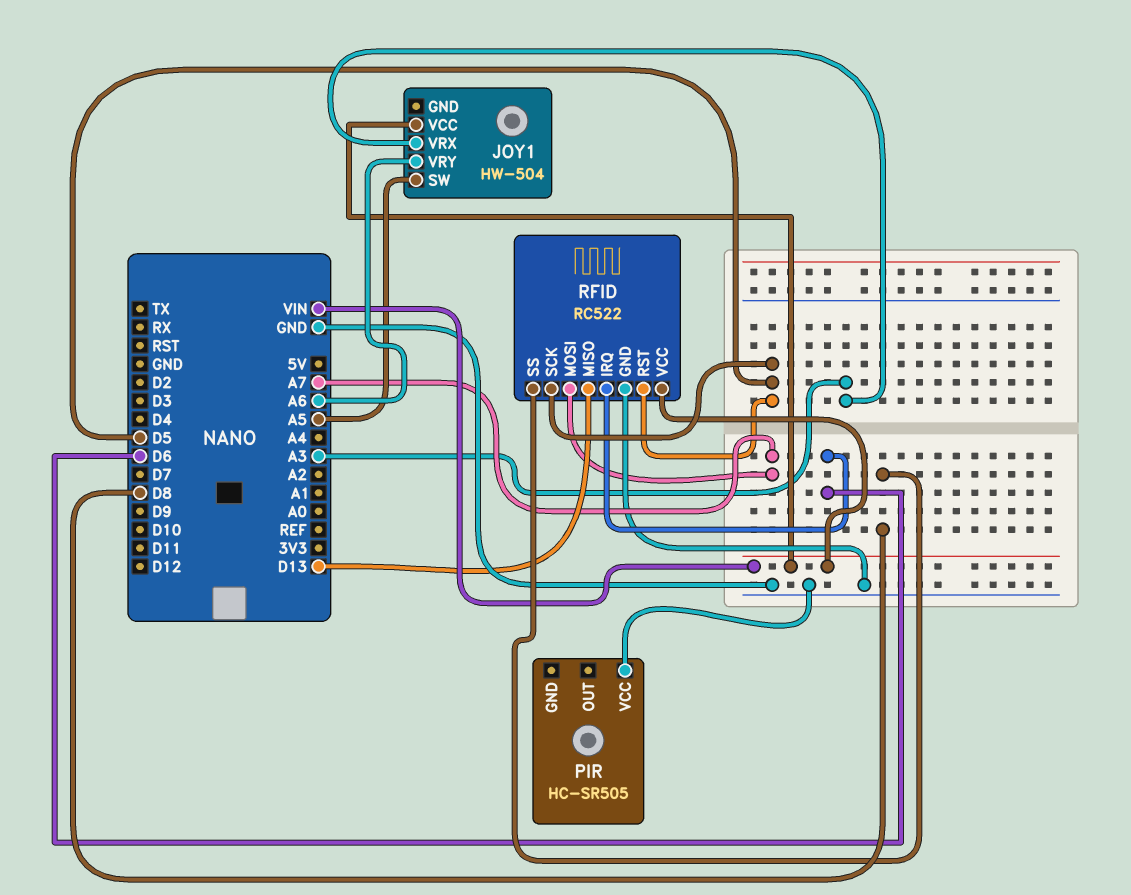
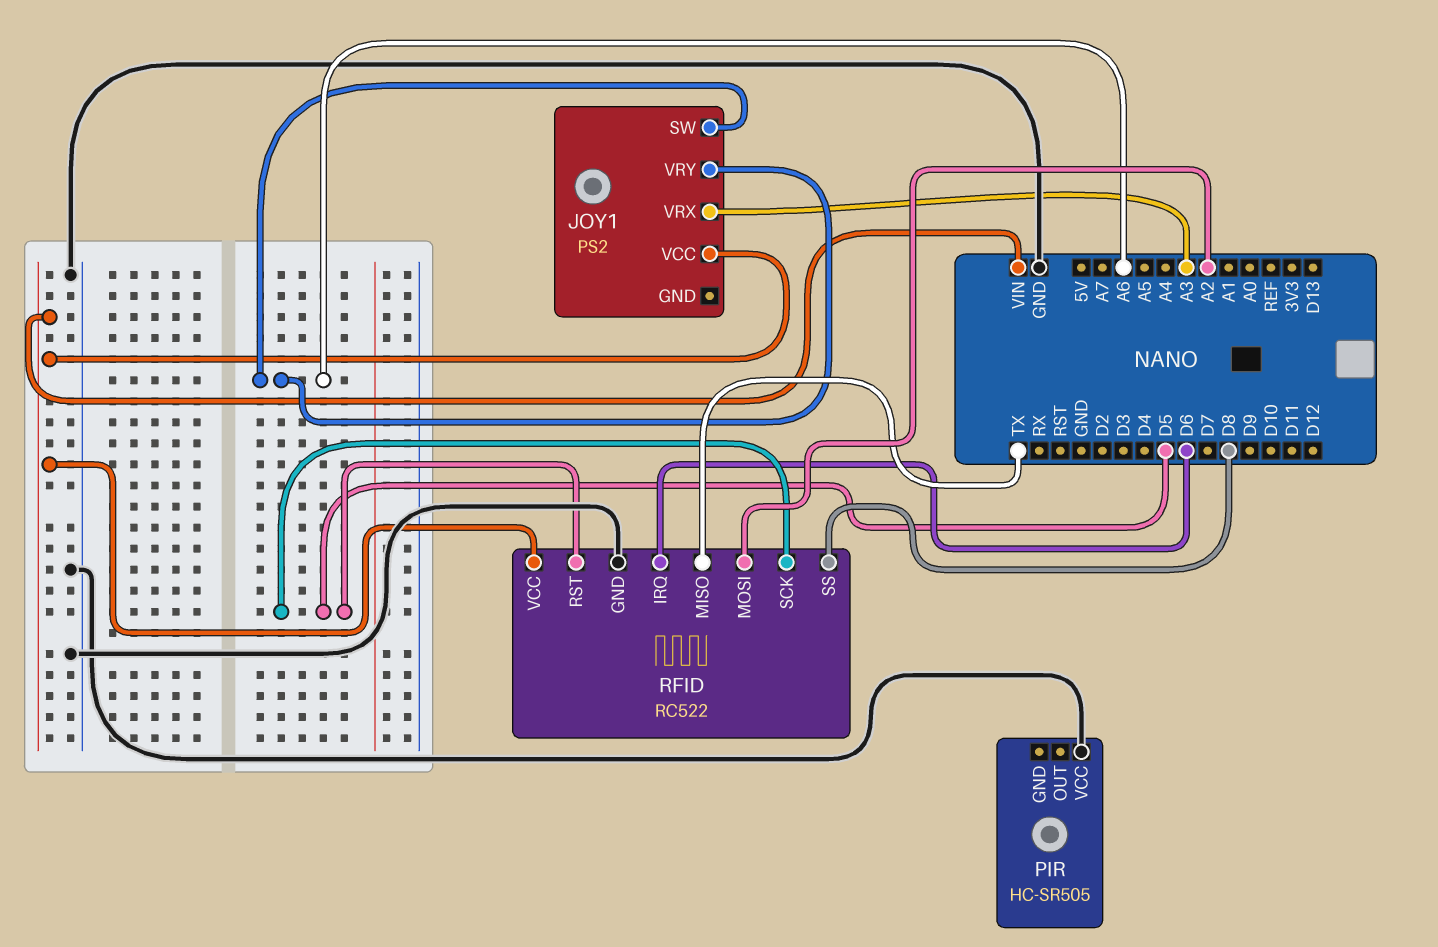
JOY1: HW-504 -> PS2
JOY1 pin SW: A5 -> A6
RFID pin MISO: D13 -> TX
RFID pin MOSI: A7 -> A2

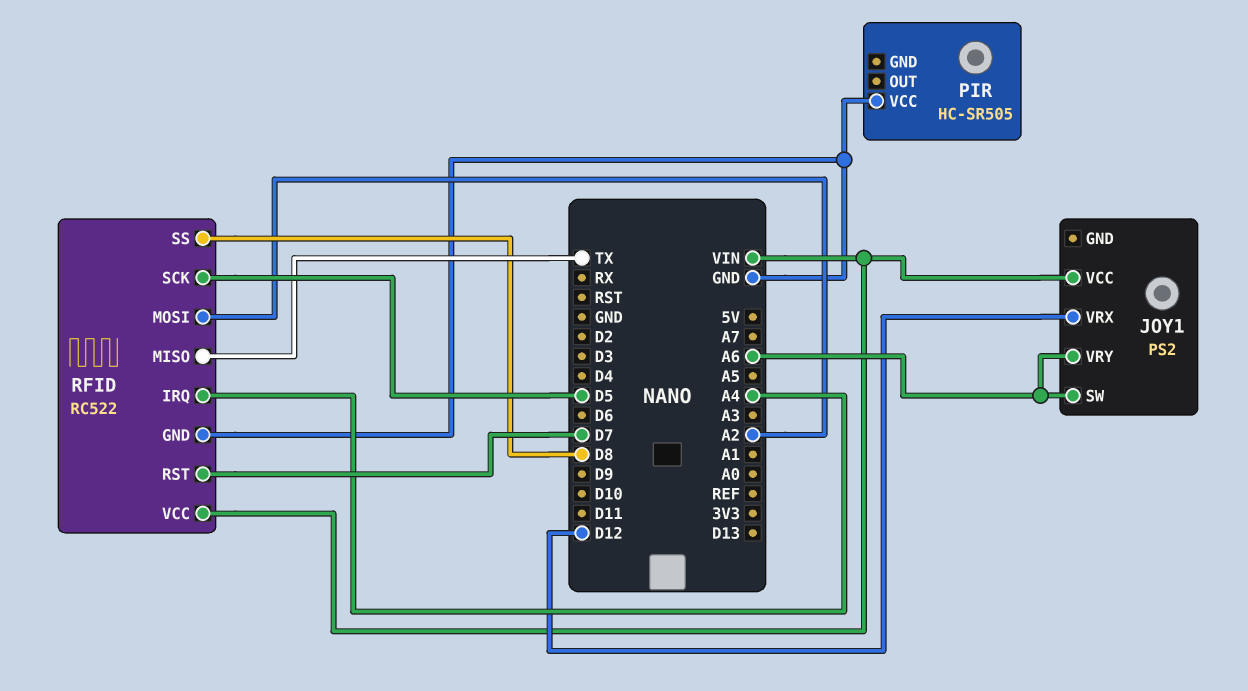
JOY1 pin VRX: A3 -> D12
RFID pin IRQ: D6 -> A4
RFID pin RST: D5 -> D7

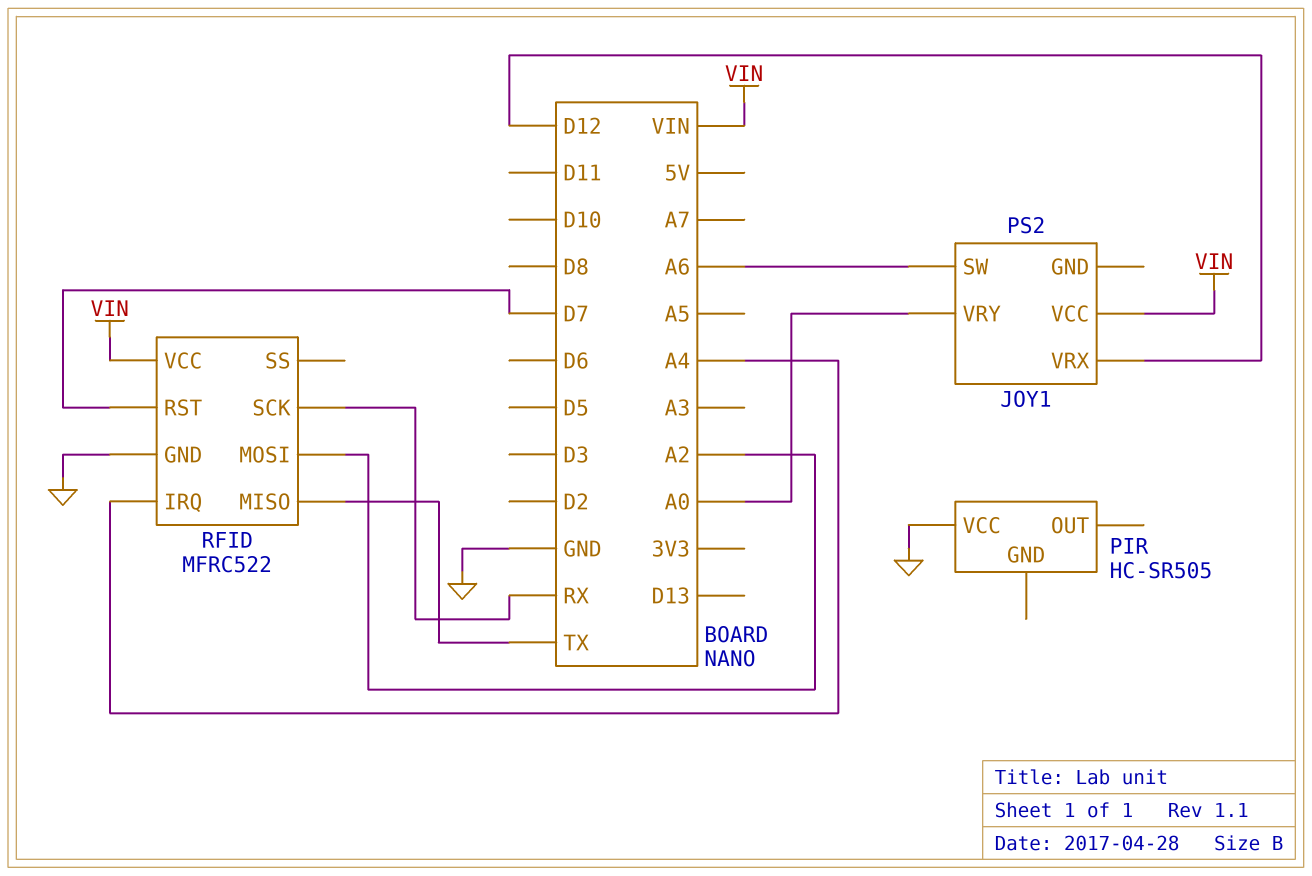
JOY1 pin VRY: A6 -> A0
RFID: RC522 -> MFRC522
RFID pin SCK: D5 -> RX
RFID pin SS: D8 -> none

